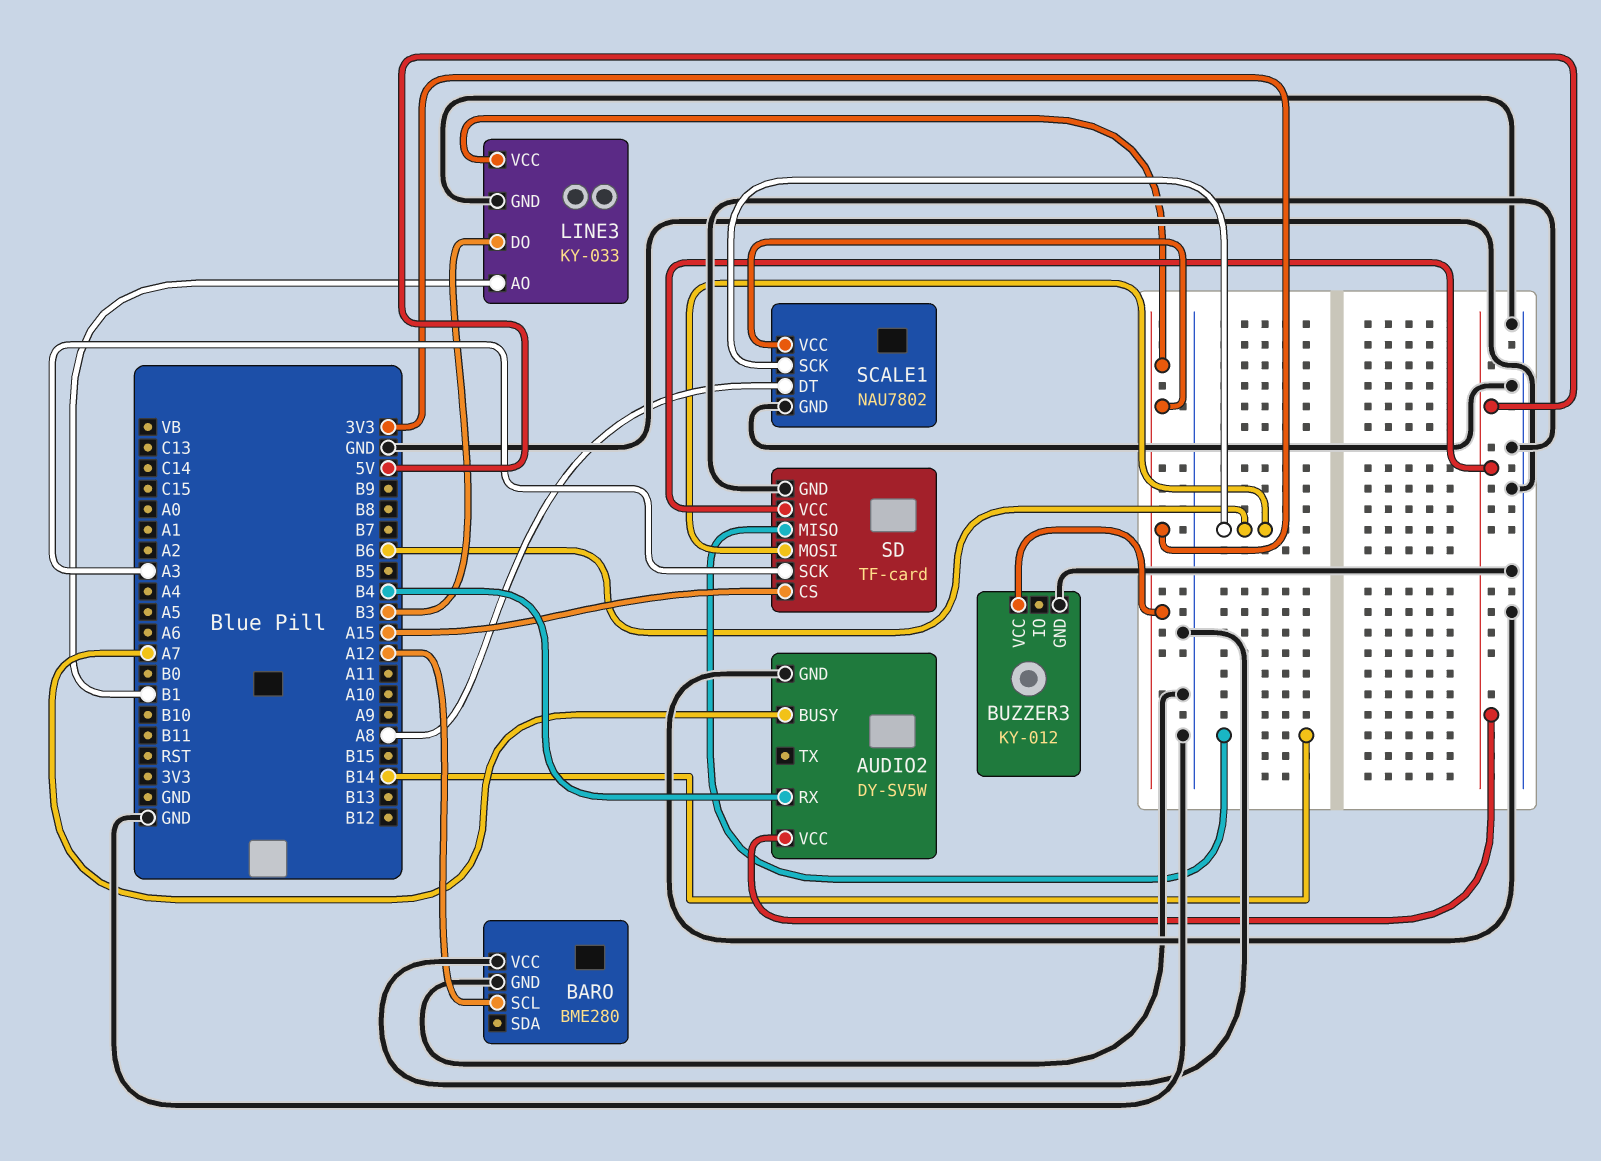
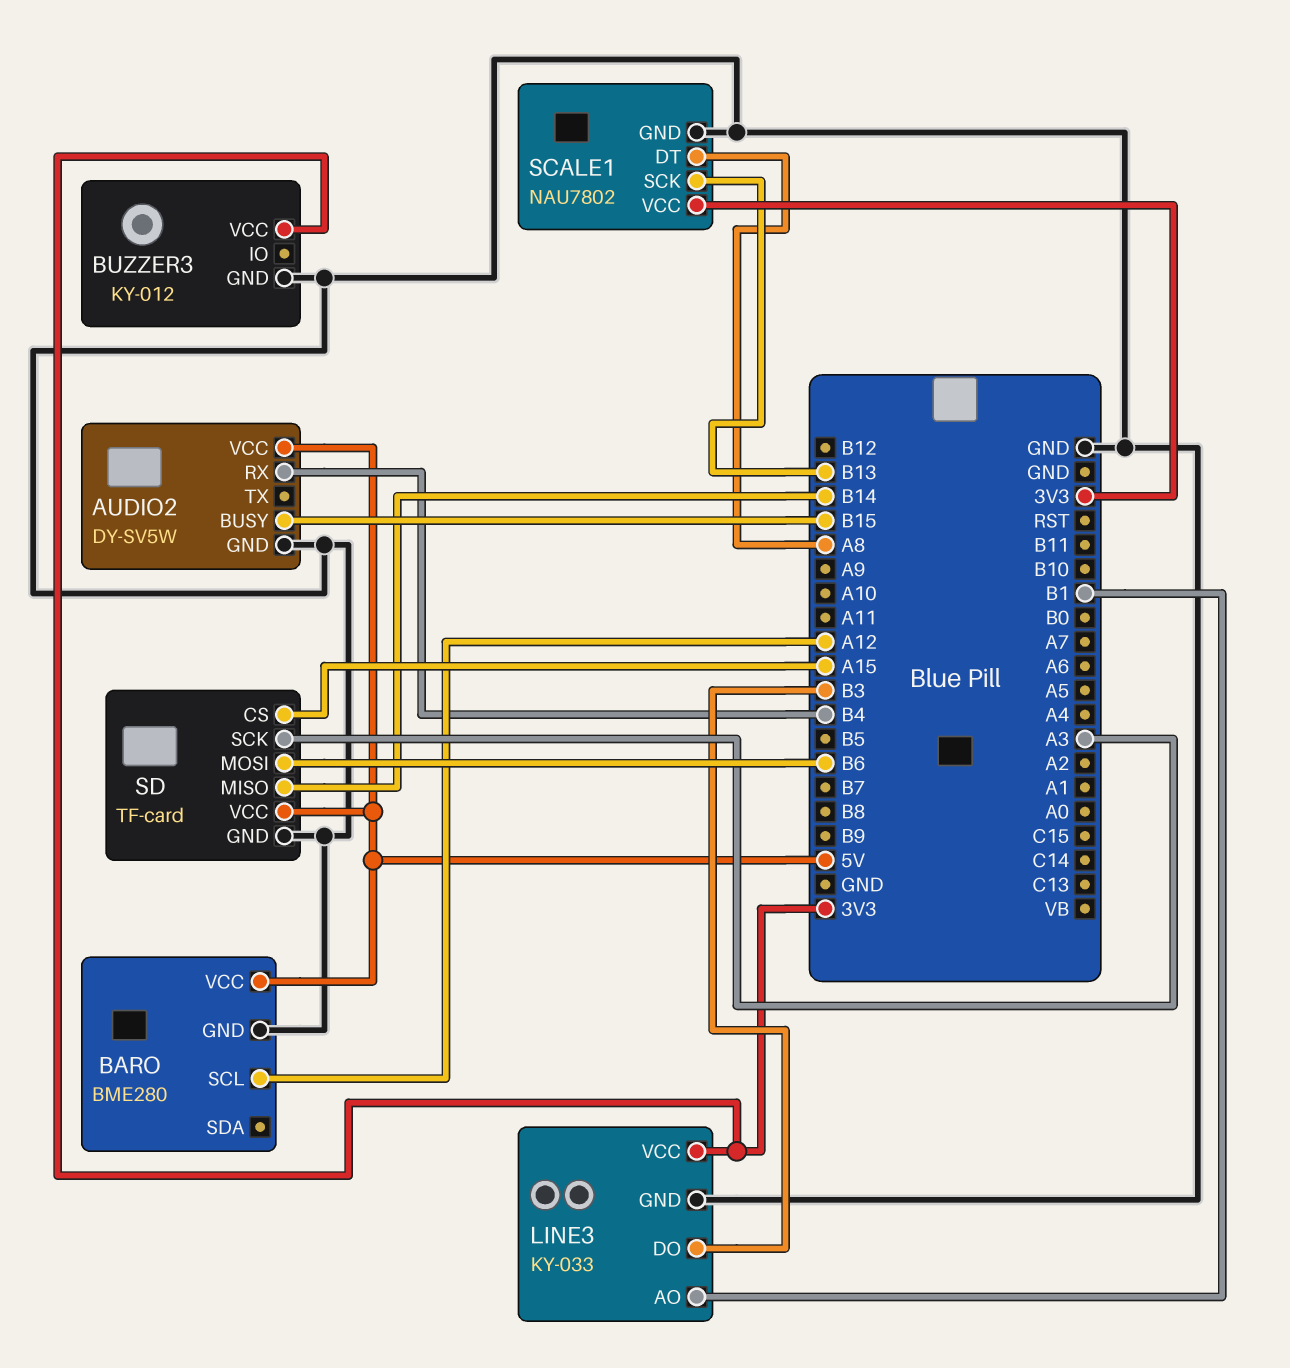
AUDIO2 pin BUSY: A7 -> B15
BARO pin VCC: GND -> 5V
SCALE1 pin SCK: B6 -> B13

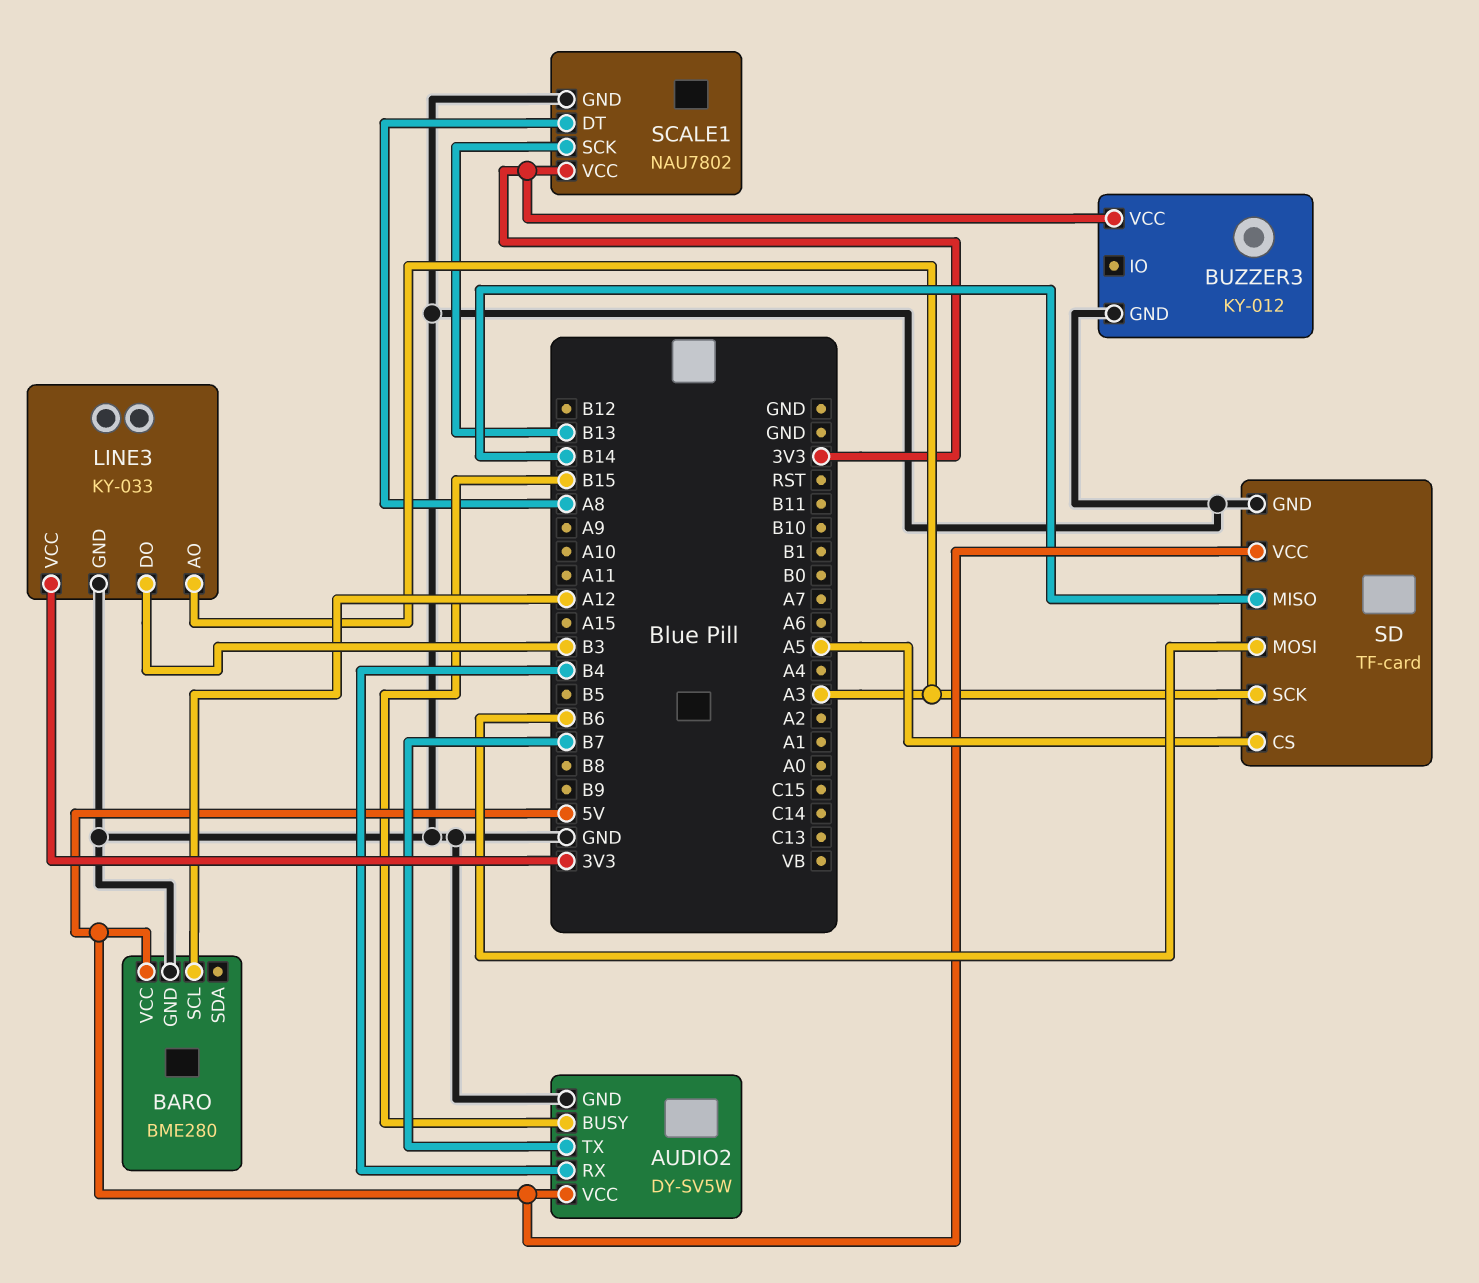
AUDIO2 pin TX: none -> B7
LINE3 pin AO: B1 -> A3
SD pin CS: A15 -> A5

